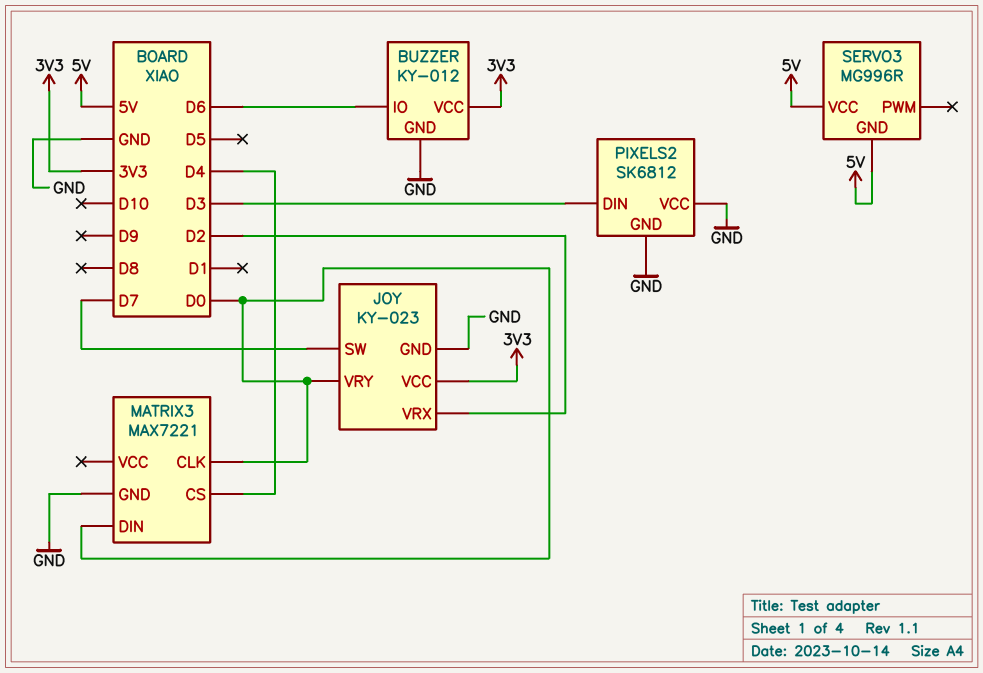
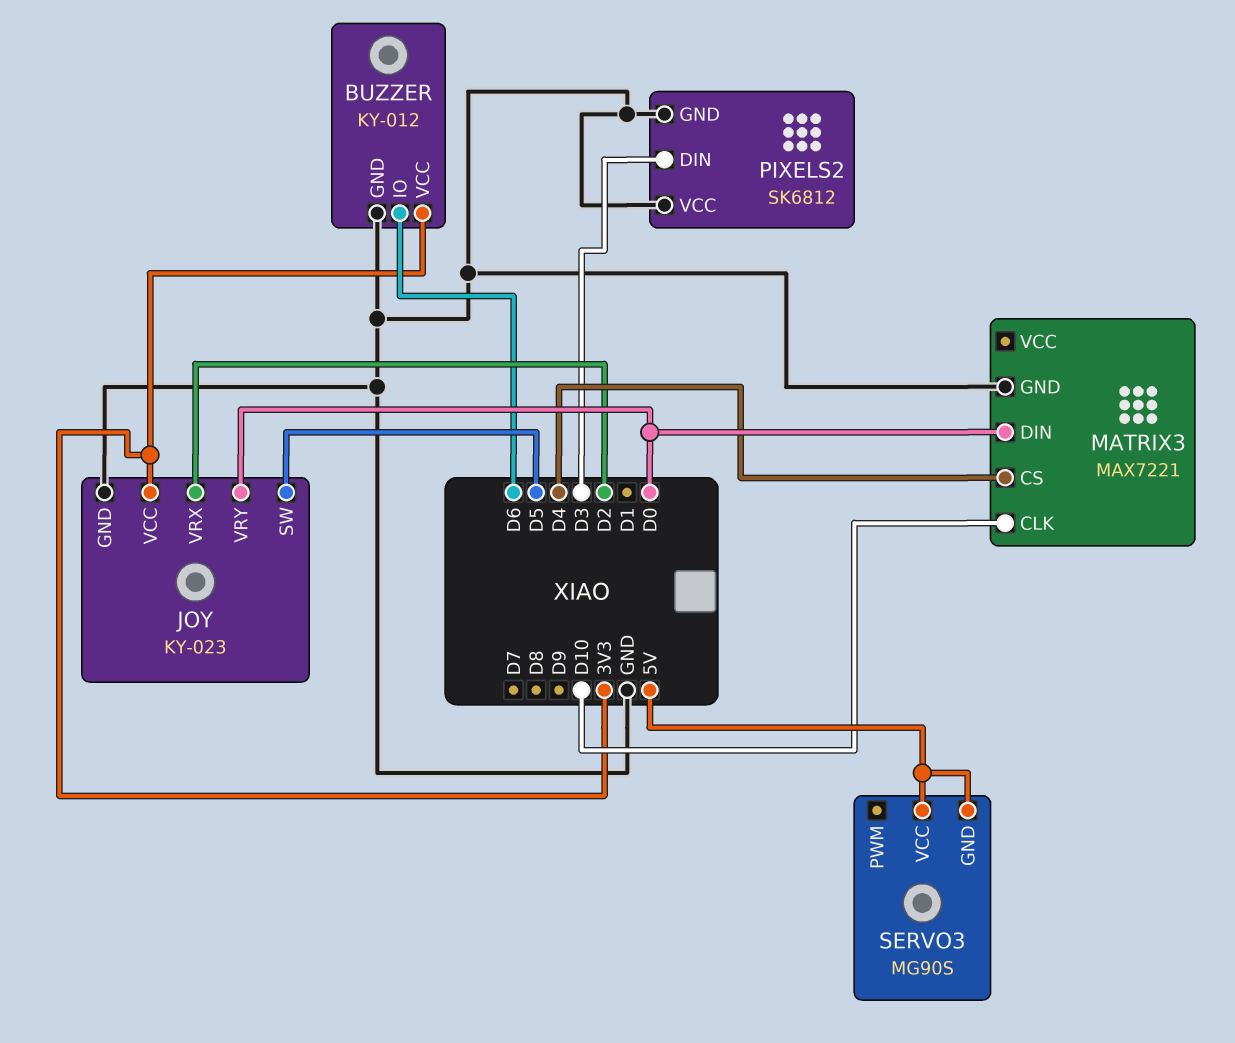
JOY pin SW: D7 -> D5
MATRIX3 pin CLK: D0 -> D10
SERVO3: MG996R -> MG90S

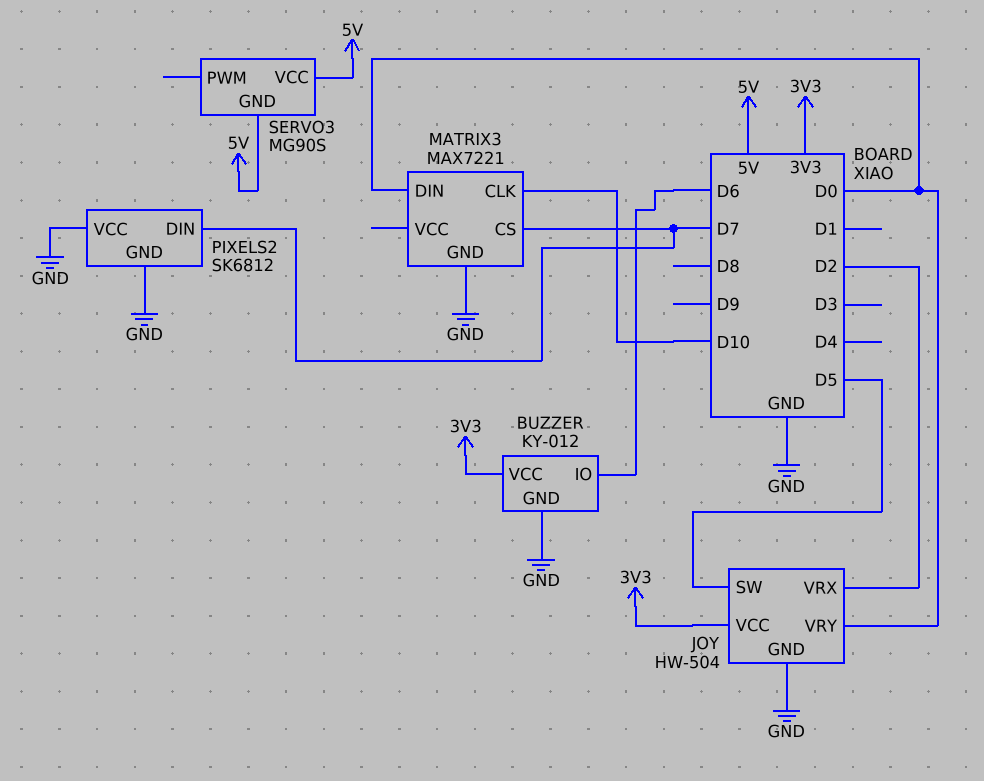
JOY: KY-023 -> HW-504
MATRIX3 pin CS: D4 -> D7
PIXELS2 pin DIN: D3 -> D7

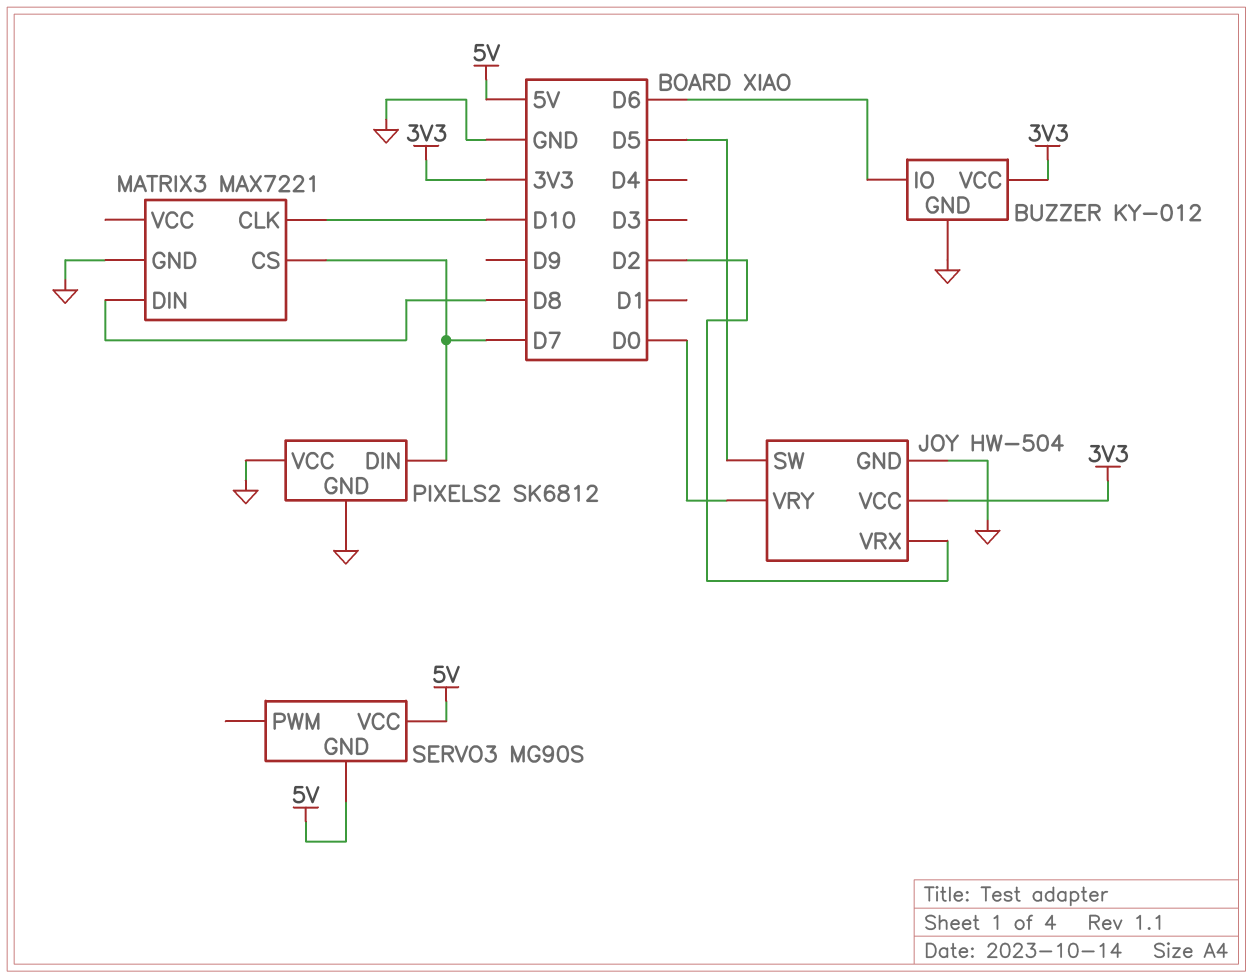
MATRIX3 pin DIN: D0 -> D8

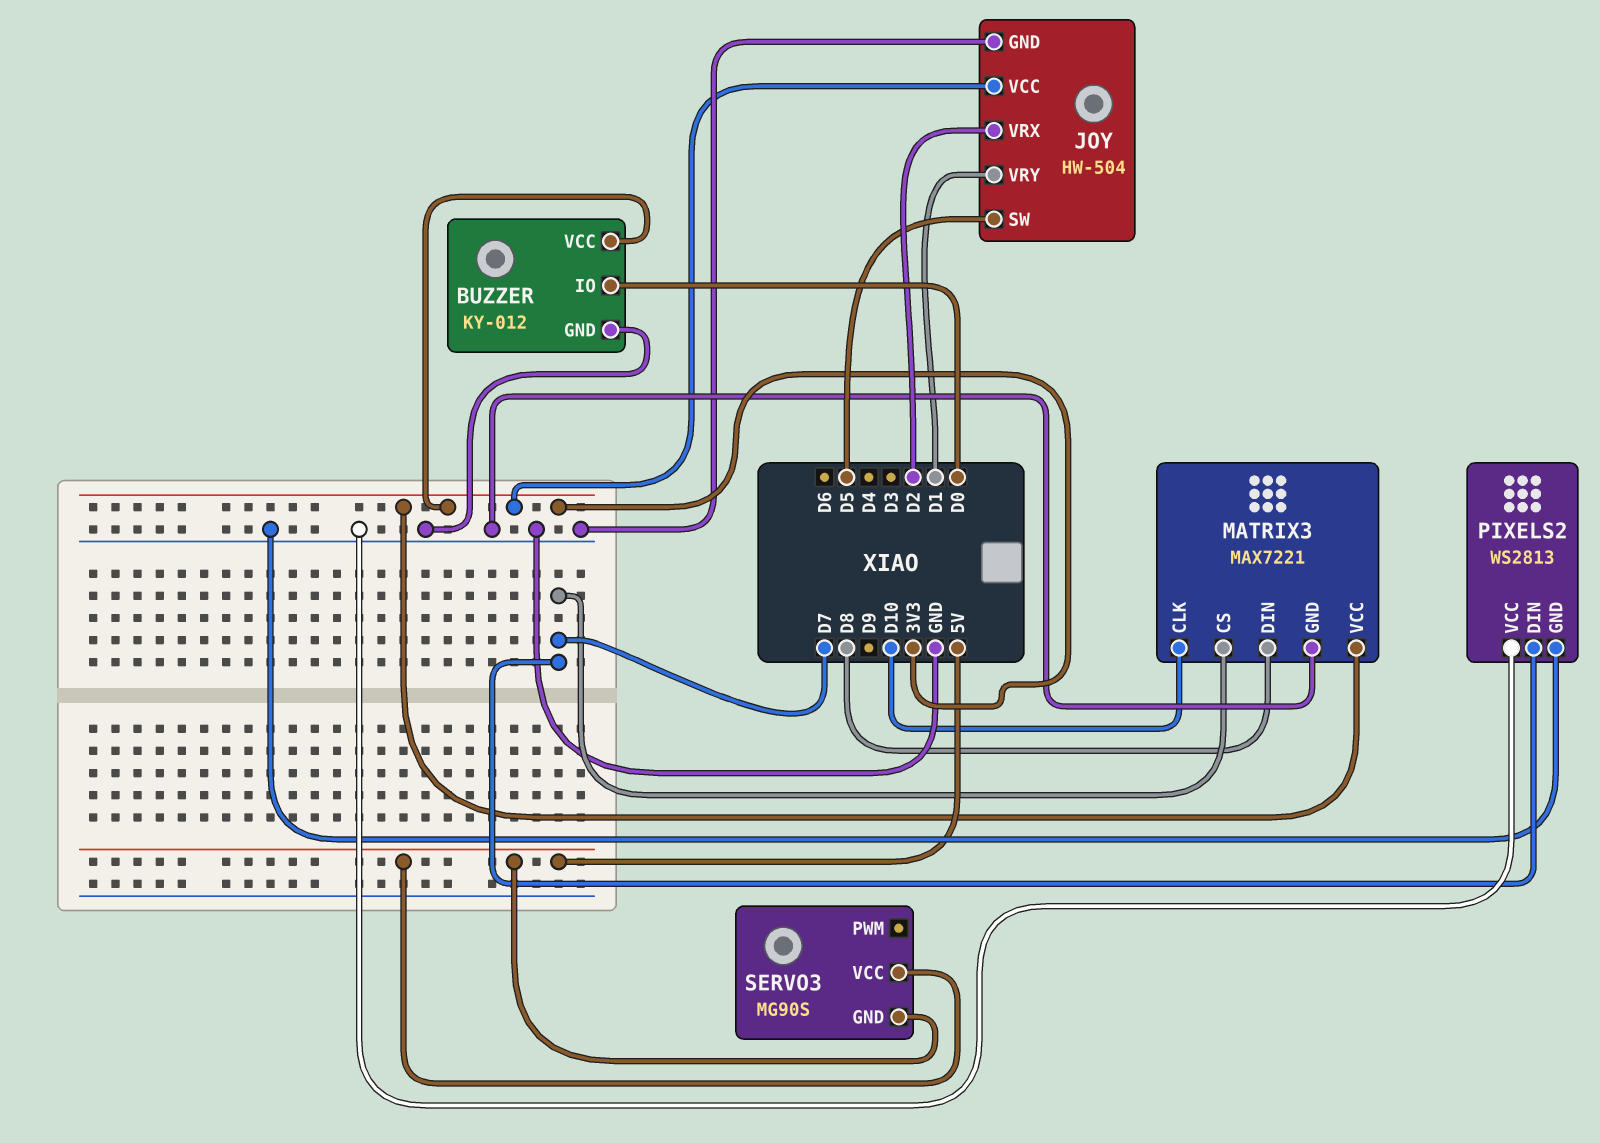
BUZZER pin IO: D6 -> D0
JOY pin VRY: D0 -> D1
MATRIX3 pin VCC: none -> 3V3
PIXELS2: SK6812 -> WS2813

